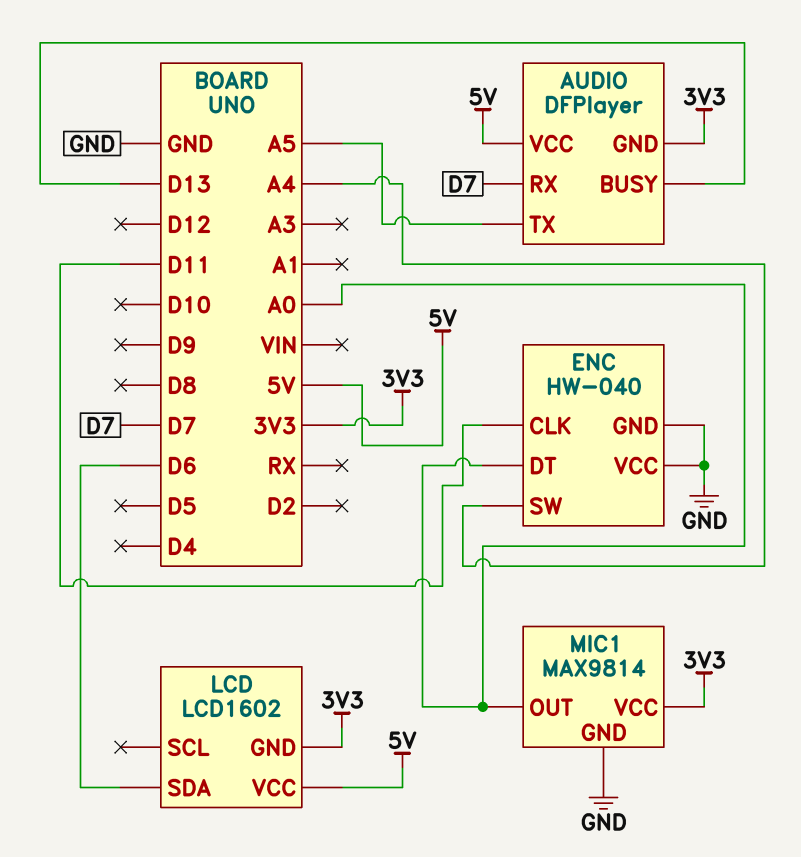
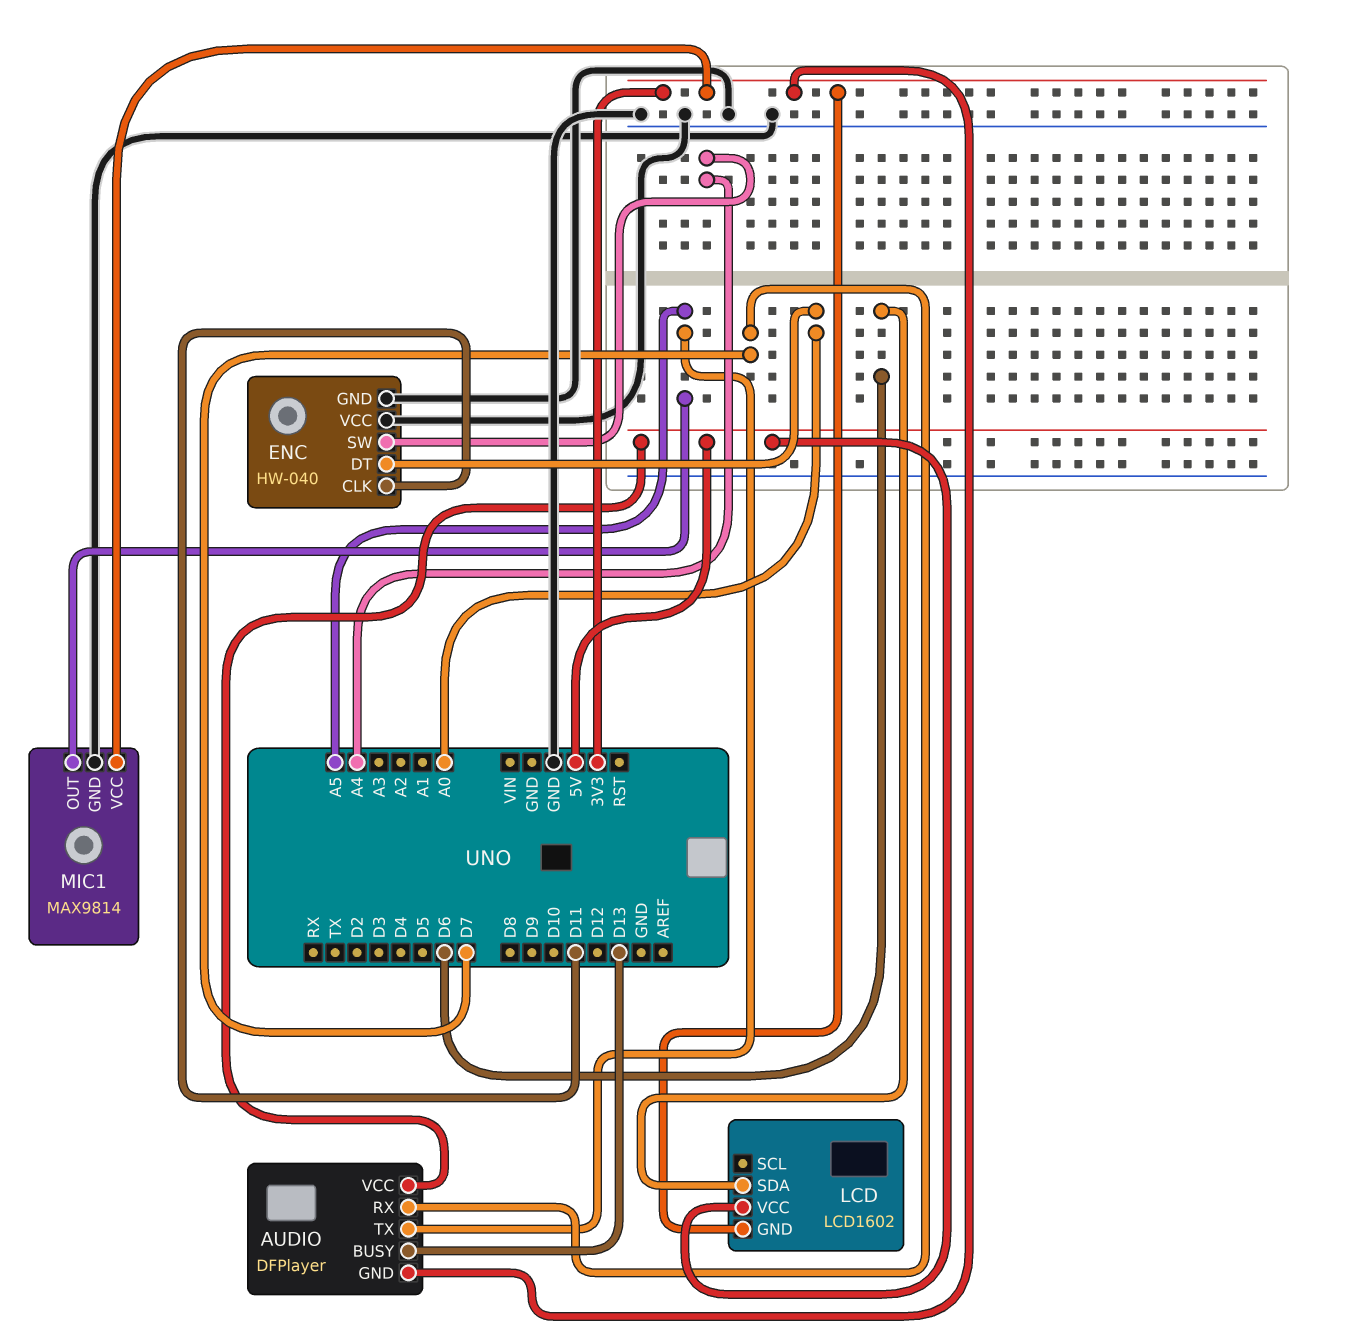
MIC1 pin OUT: A0 -> A5

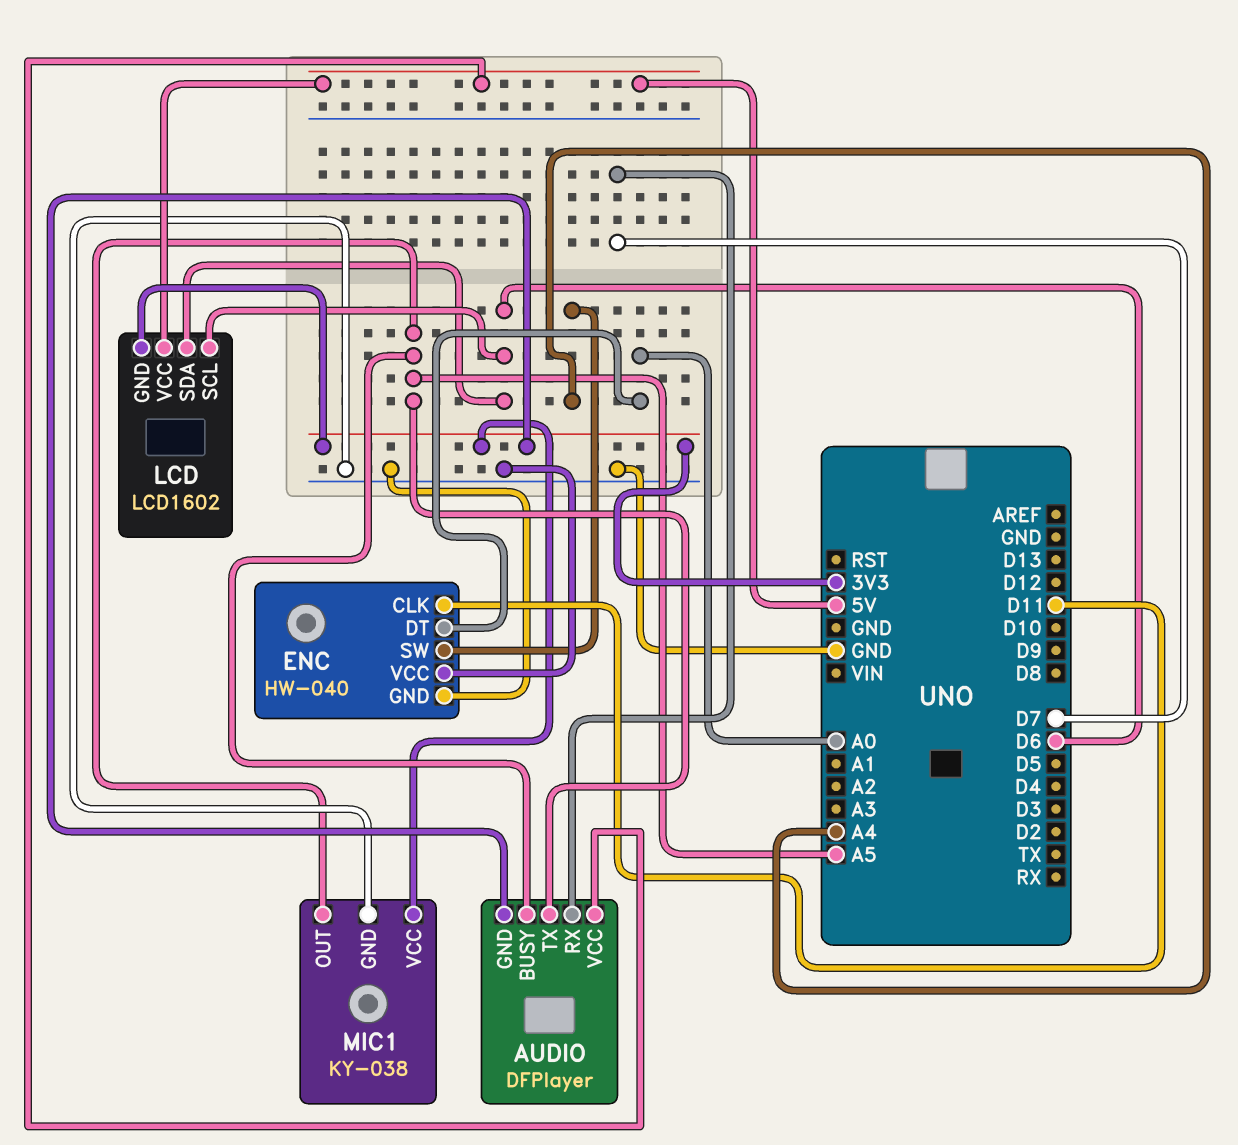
AUDIO pin BUSY: D13 -> A5
LCD pin SCL: none -> D6
MIC1: MAX9814 -> KY-038

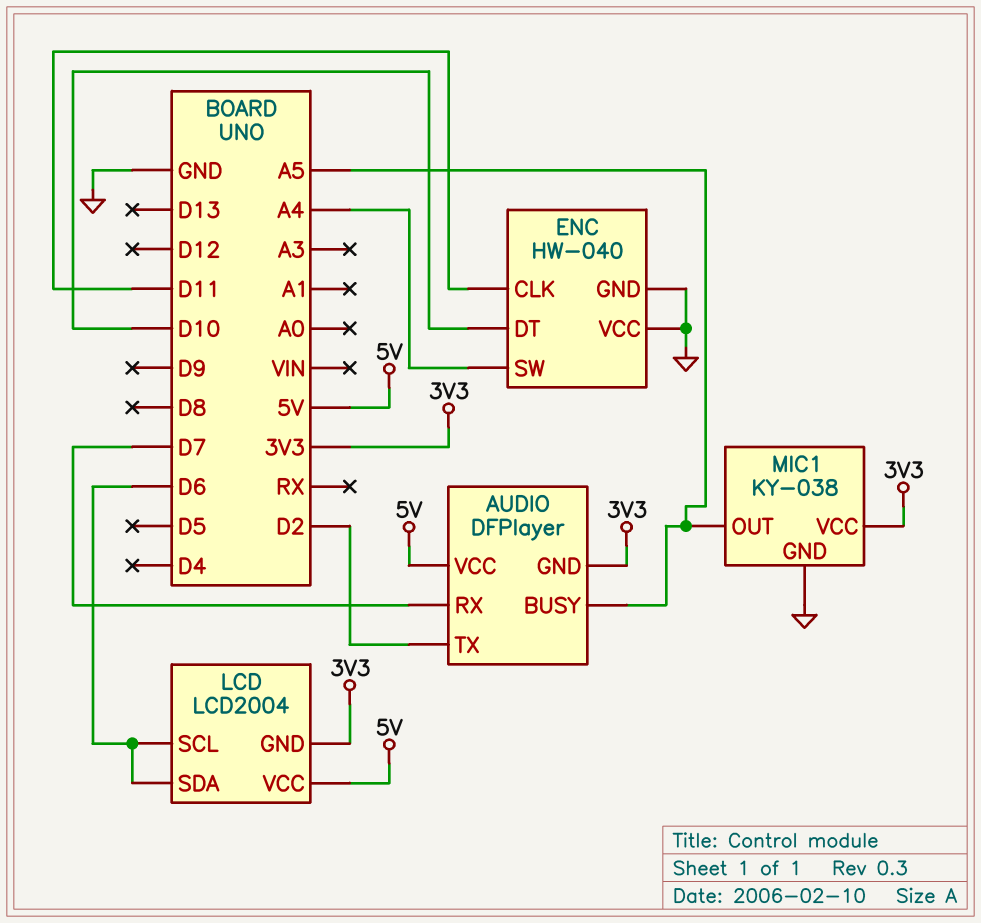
AUDIO pin TX: A5 -> D2
ENC pin DT: A0 -> D10
LCD: LCD1602 -> LCD2004

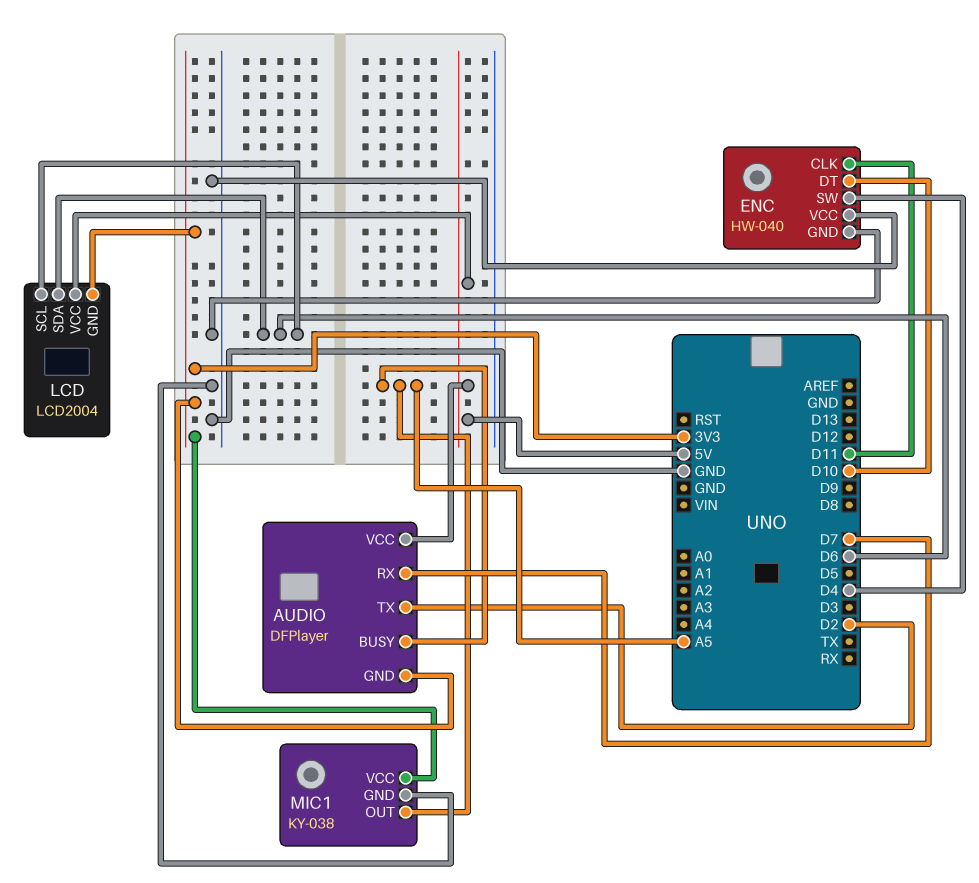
ENC pin SW: A4 -> D4

